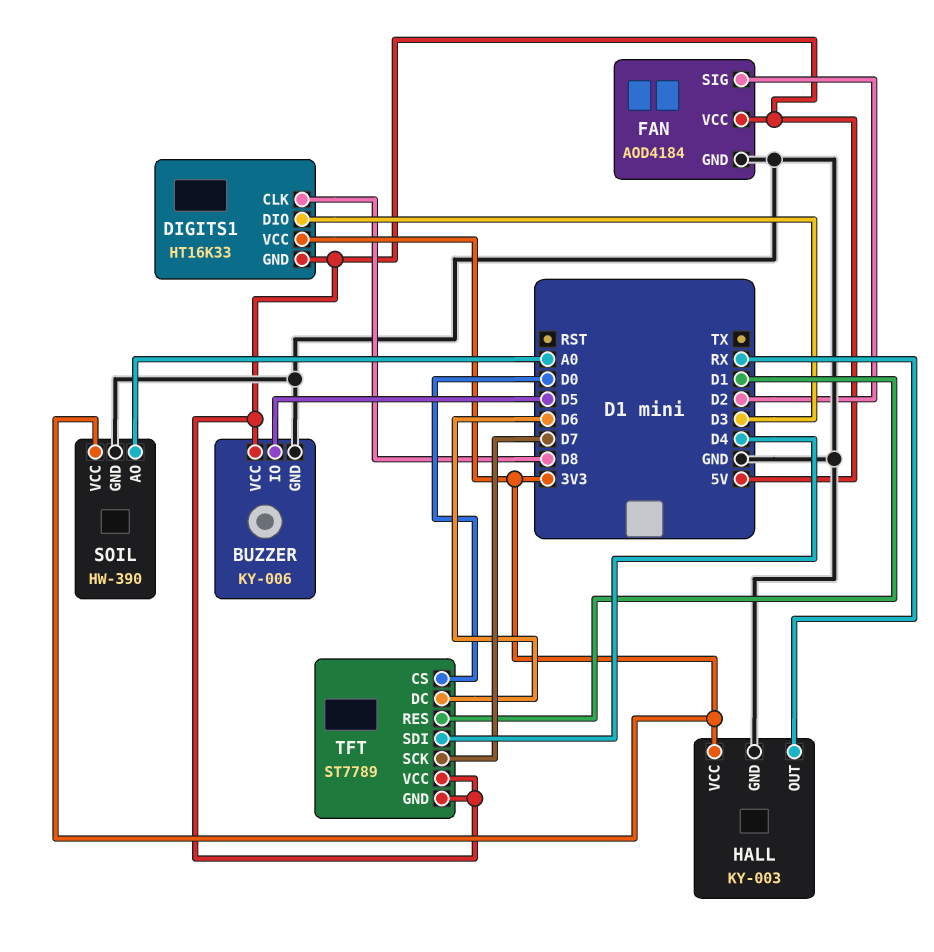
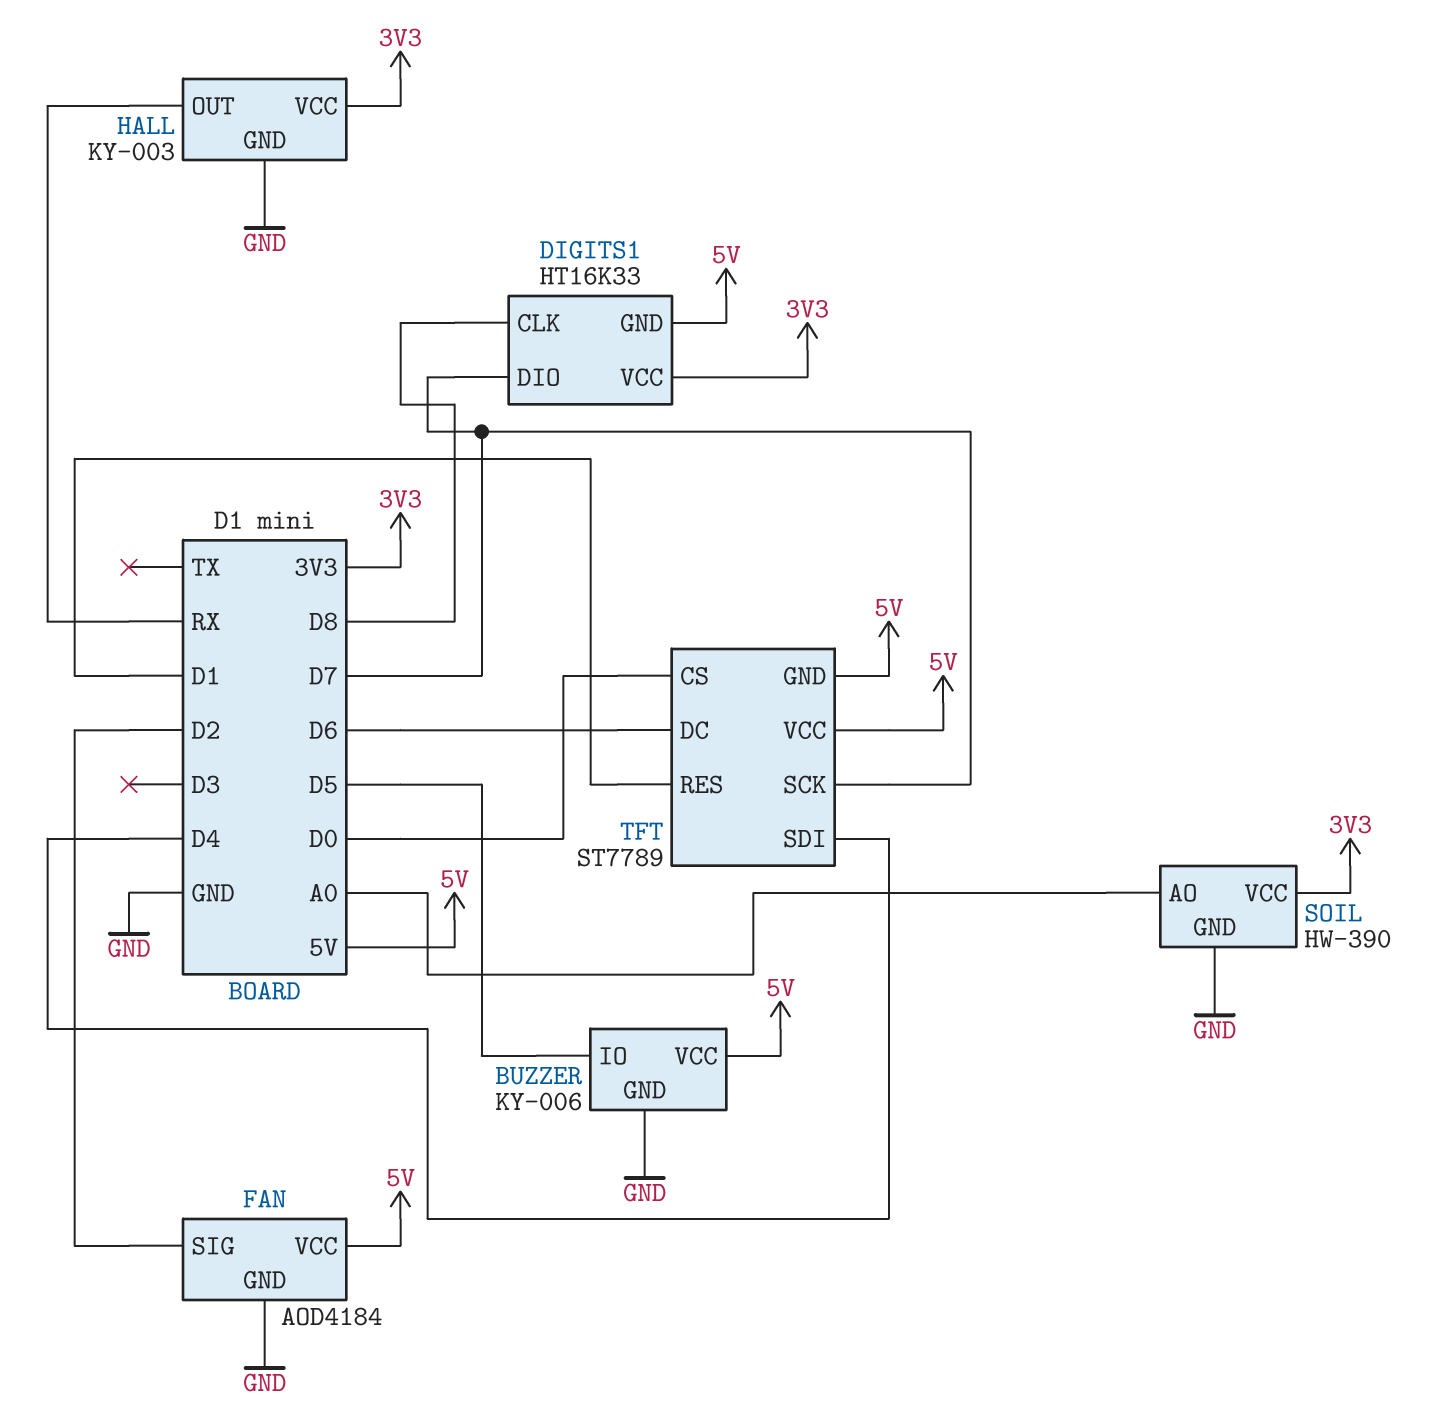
DIGITS1 pin DIO: D3 -> D7

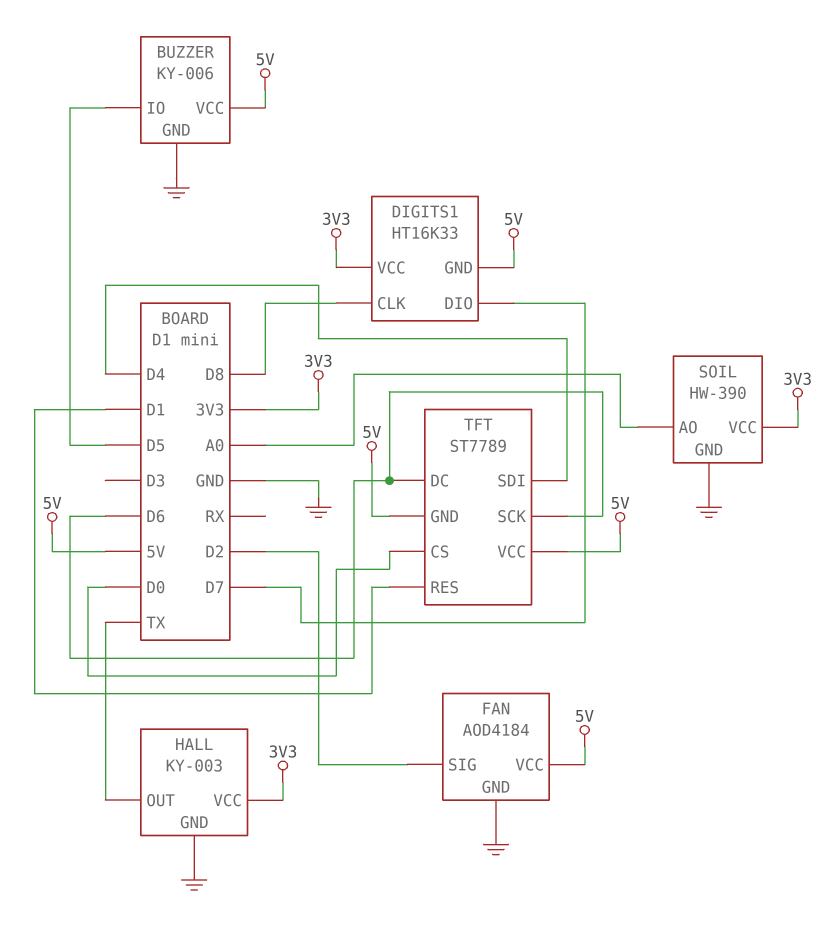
HALL pin OUT: RX -> TX
TFT pin SCK: D7 -> D6

